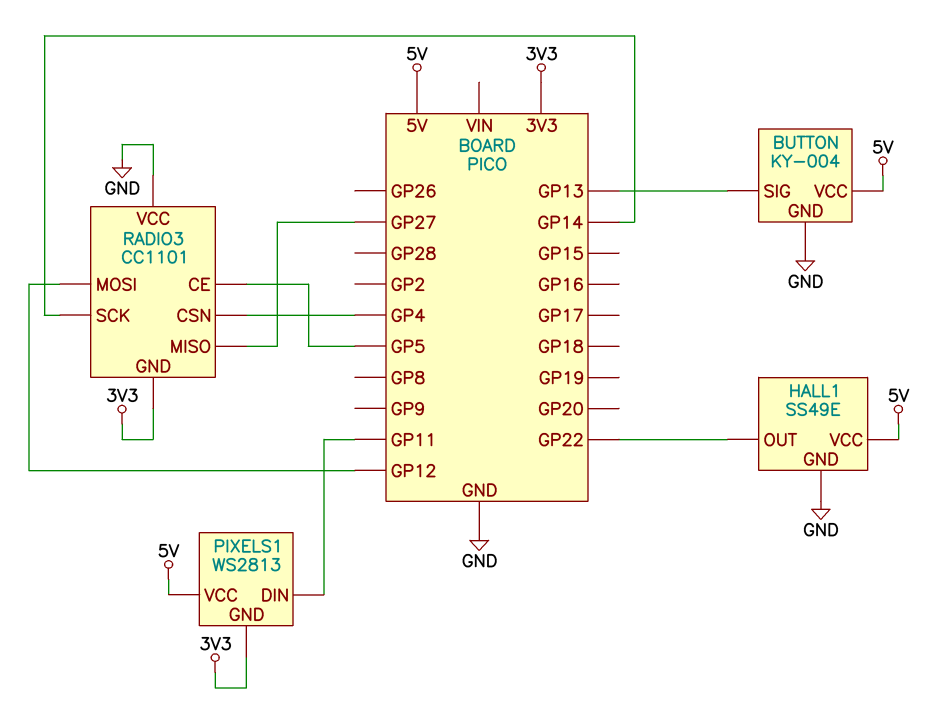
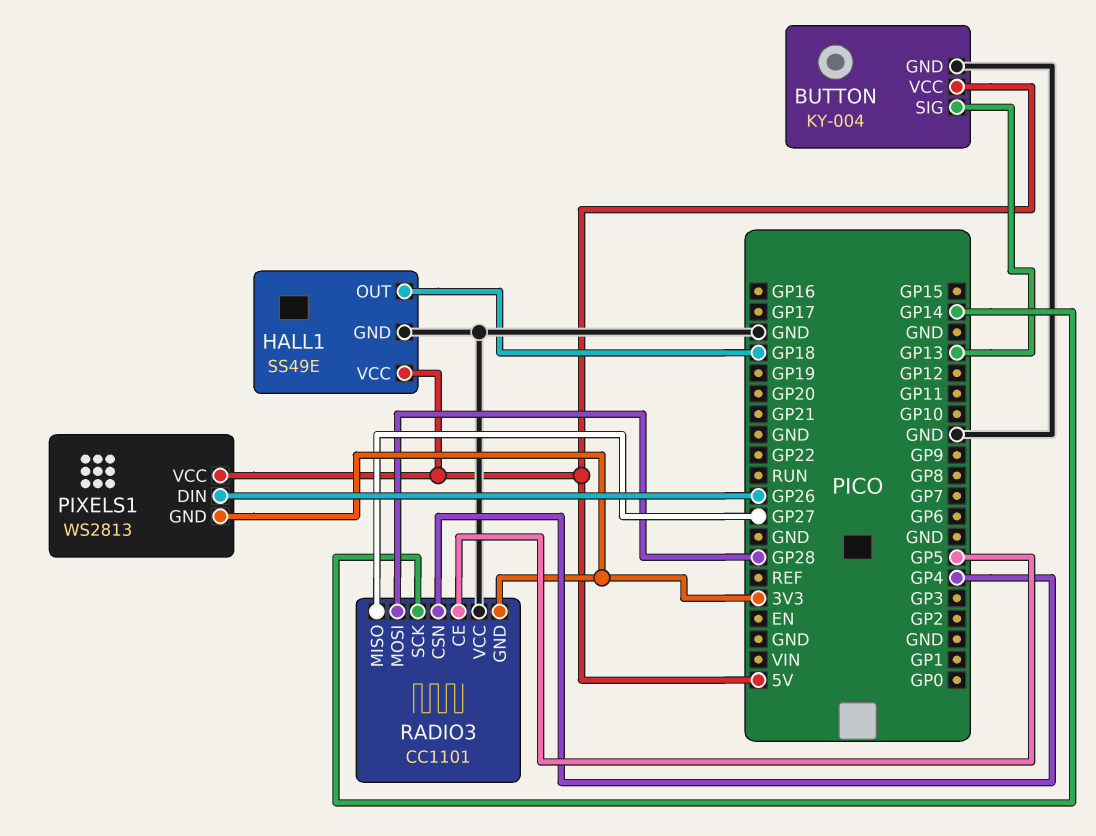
HALL1 pin OUT: GP22 -> GP18
PIXELS1 pin DIN: GP11 -> GP26
RADIO3 pin MOSI: GP12 -> GP28

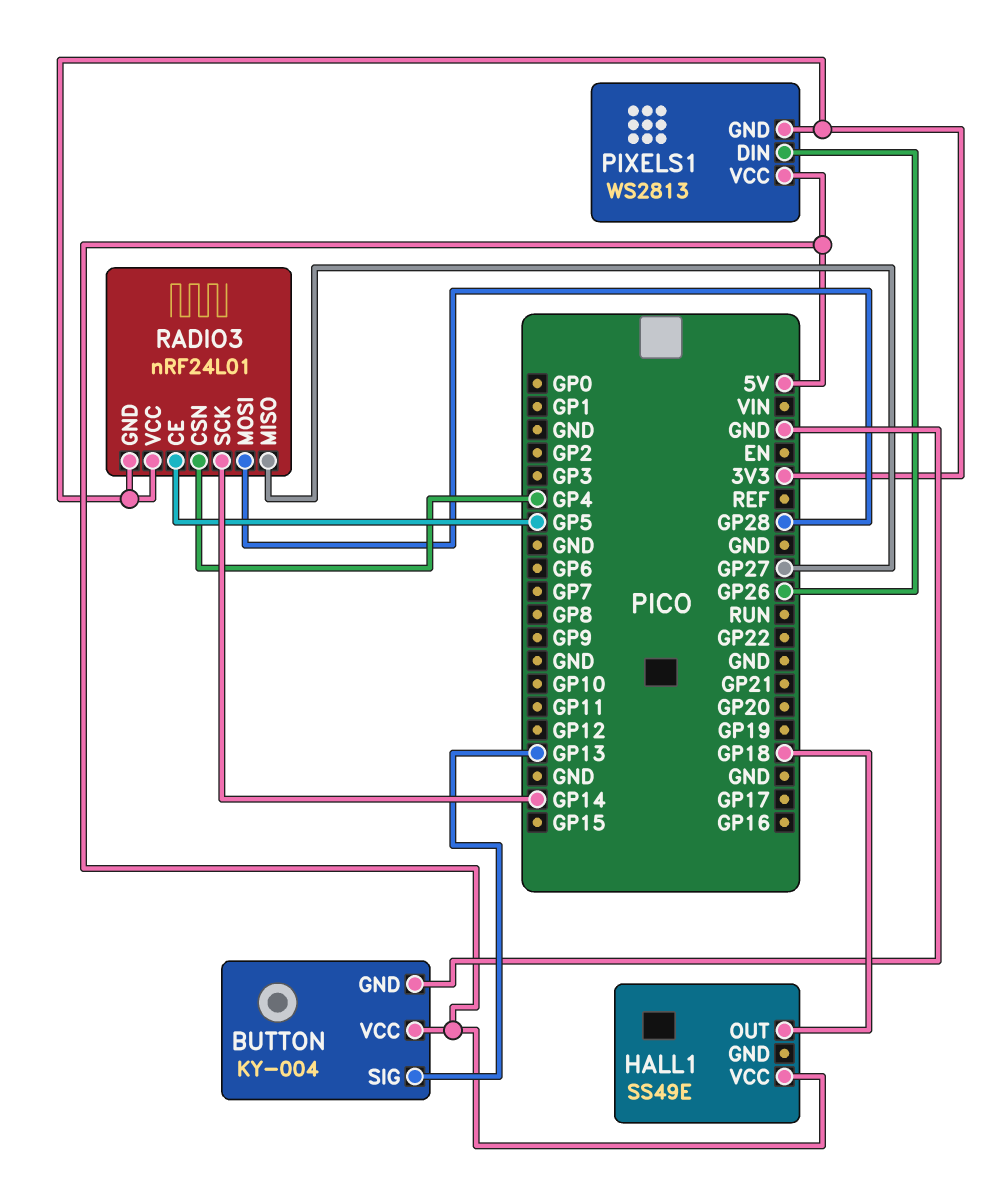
HALL1 pin GND: GND -> none
RADIO3: CC1101 -> nRF24L01
RADIO3 pin VCC: GND -> 3V3

